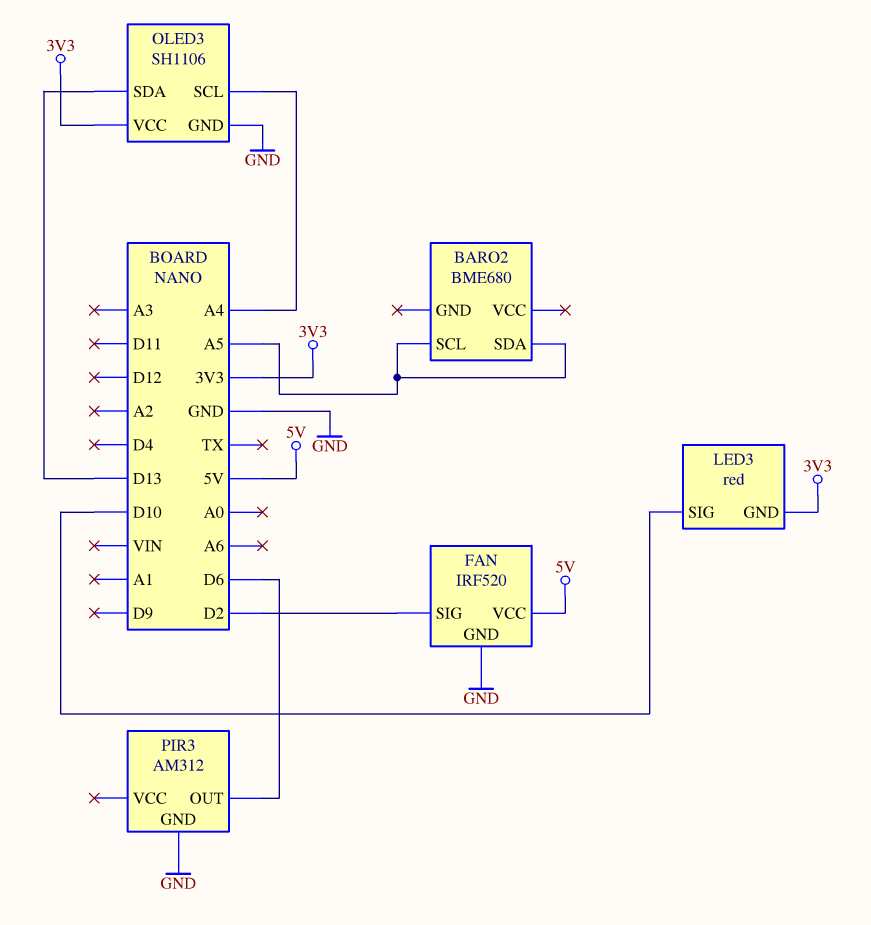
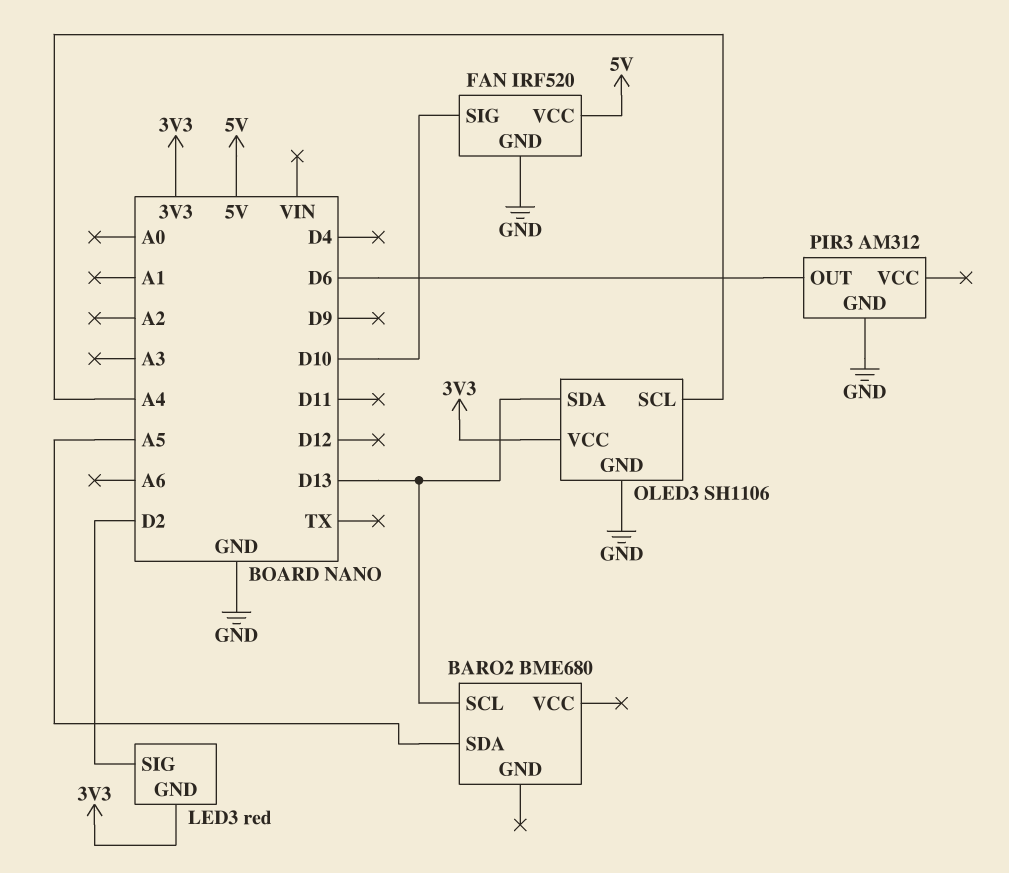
BARO2 pin SCL: A5 -> D13
FAN pin SIG: D2 -> D10
LED3 pin SIG: D10 -> D2

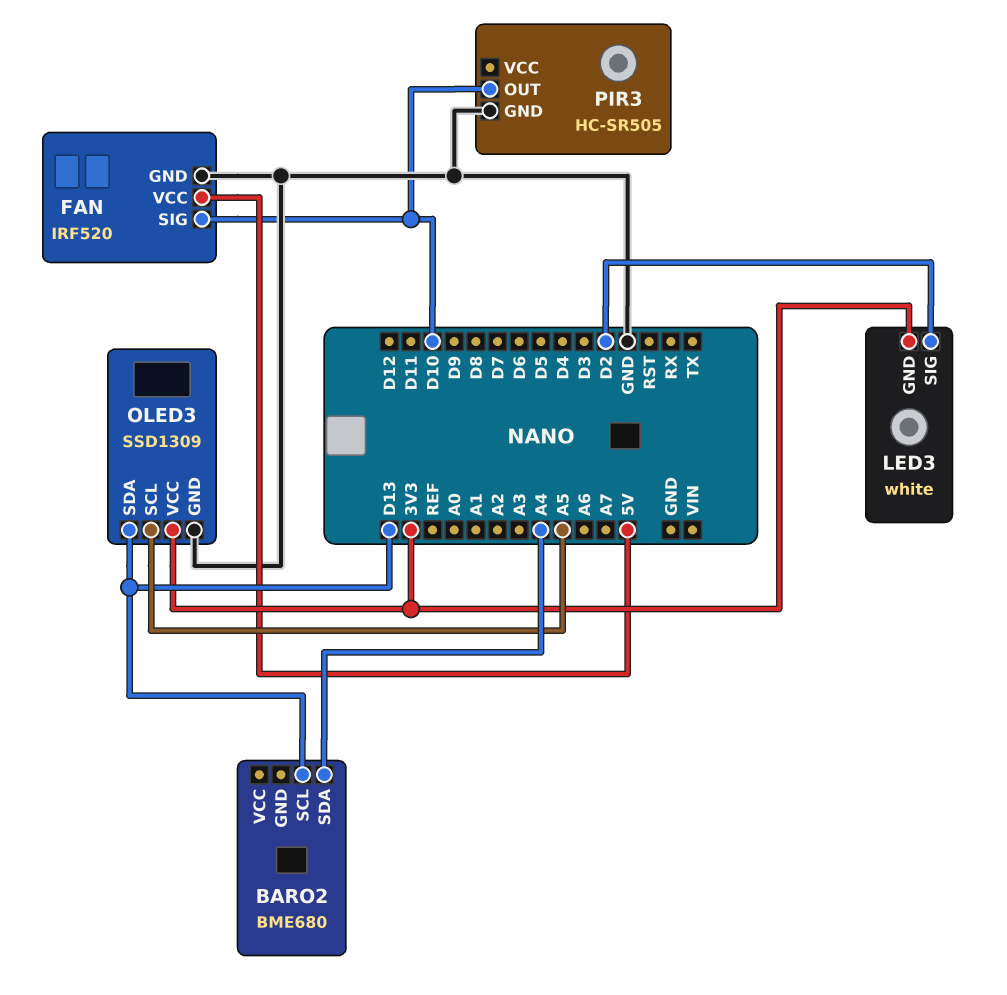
BARO2 pin SDA: A5 -> A4
LED3: red -> white
OLED3: SH1106 -> SSD1309
OLED3 pin SCL: A4 -> A5
PIR3: AM312 -> HC-SR505
PIR3 pin OUT: D6 -> D10

